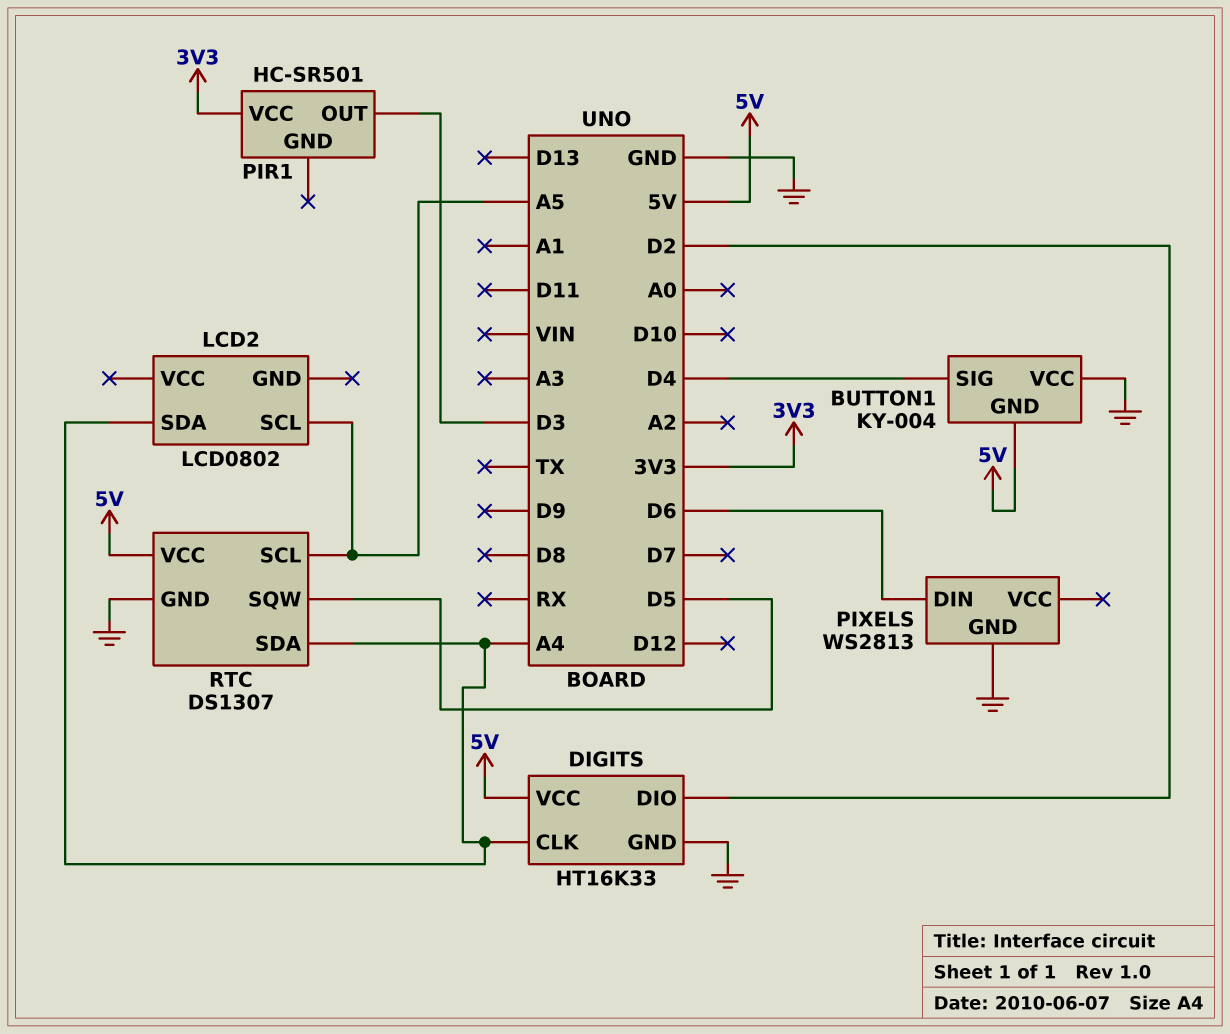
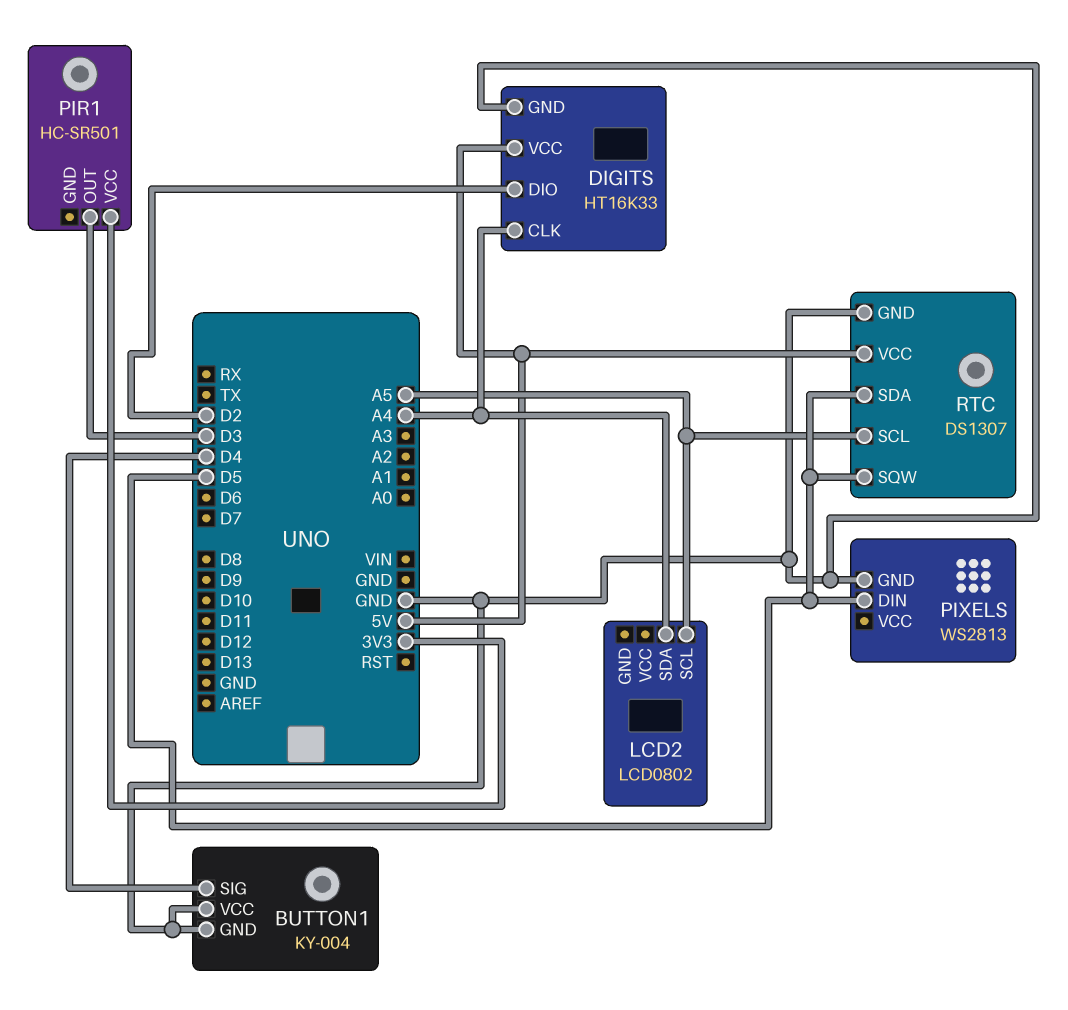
BUTTON1 pin GND: 5V -> GND
PIXELS pin DIN: D6 -> D5
RTC pin SDA: A4 -> D5

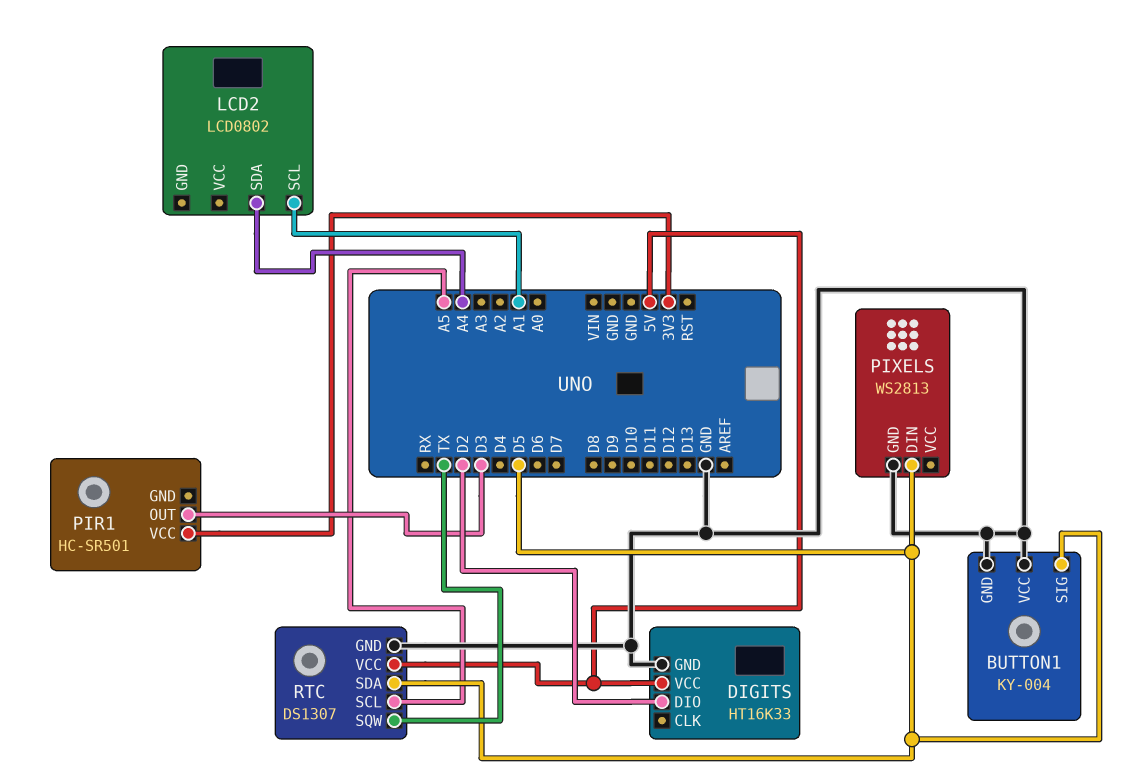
BUTTON1 pin SIG: D4 -> D5
DIGITS pin CLK: A4 -> none
LCD2 pin SCL: A5 -> A1
RTC pin SQW: D5 -> TX

